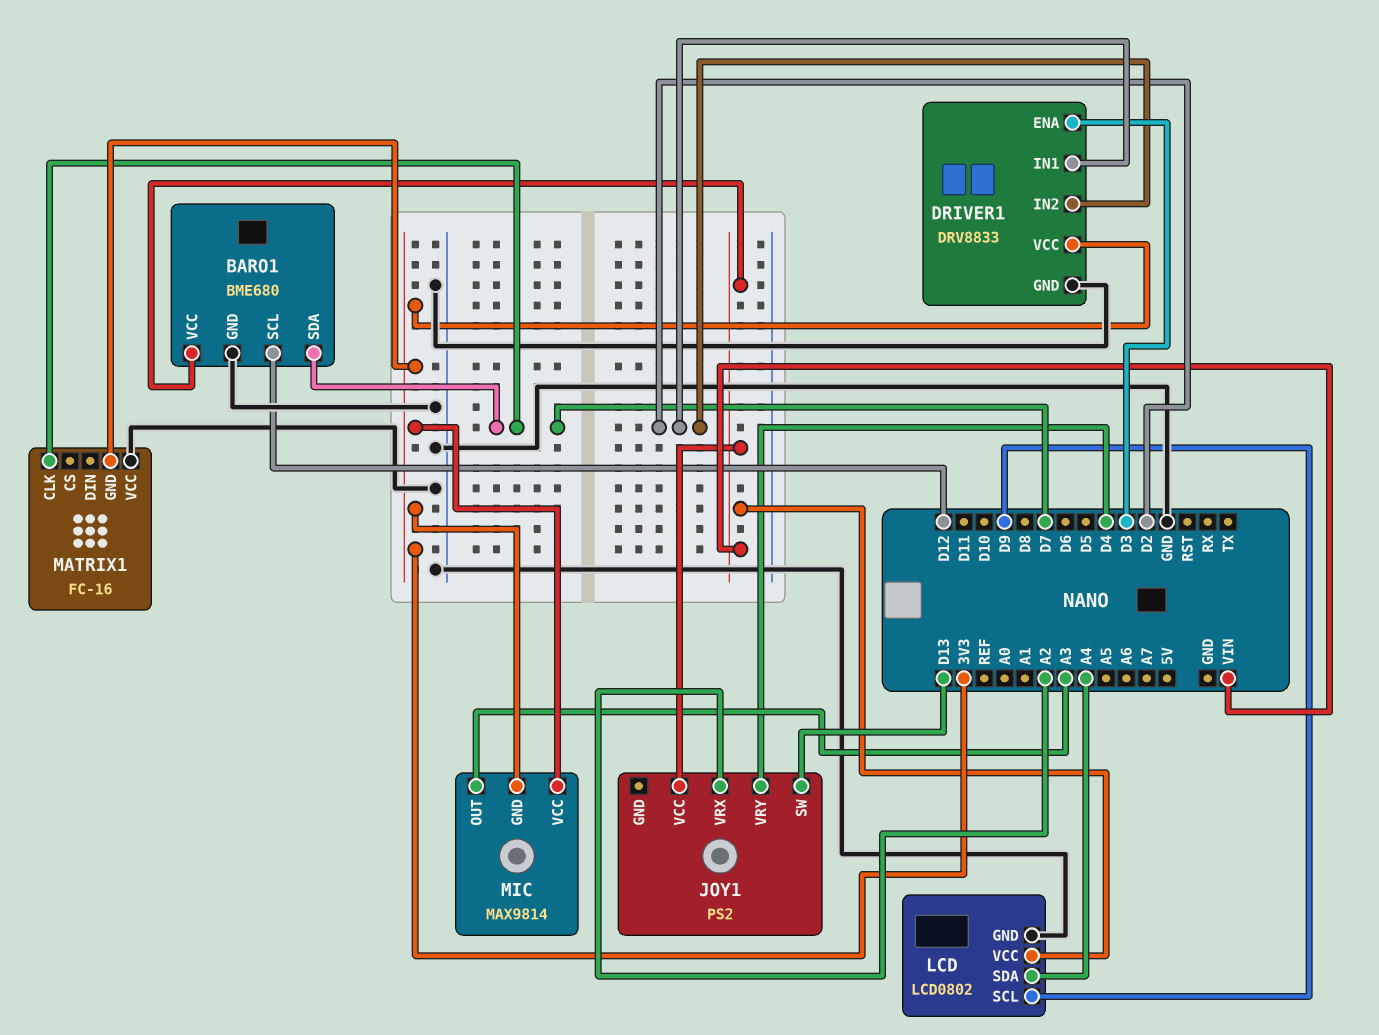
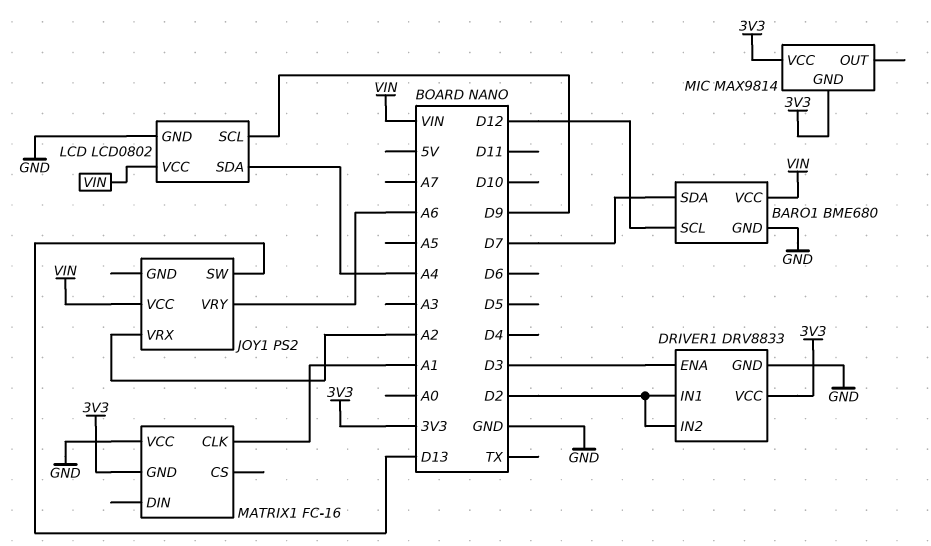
JOY1 pin VRY: D4 -> A6
MATRIX1 pin CLK: D7 -> A1
MIC pin OUT: A3 -> none

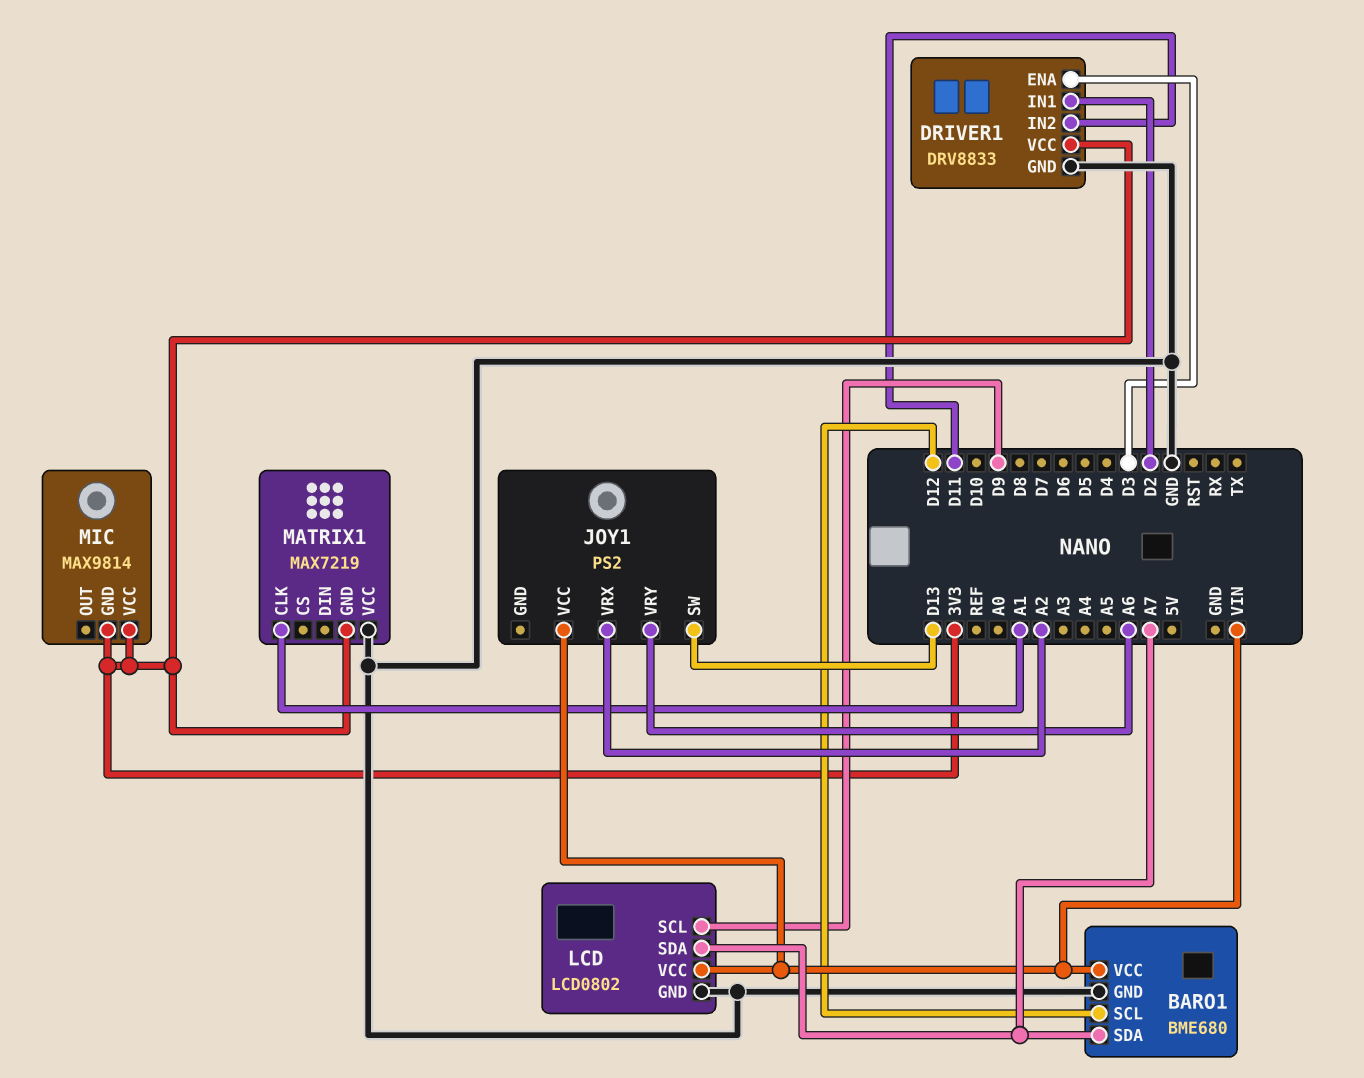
BARO1 pin SDA: D7 -> A7
DRIVER1 pin IN2: D2 -> D11
LCD pin SDA: A4 -> A7
MATRIX1: FC-16 -> MAX7219

